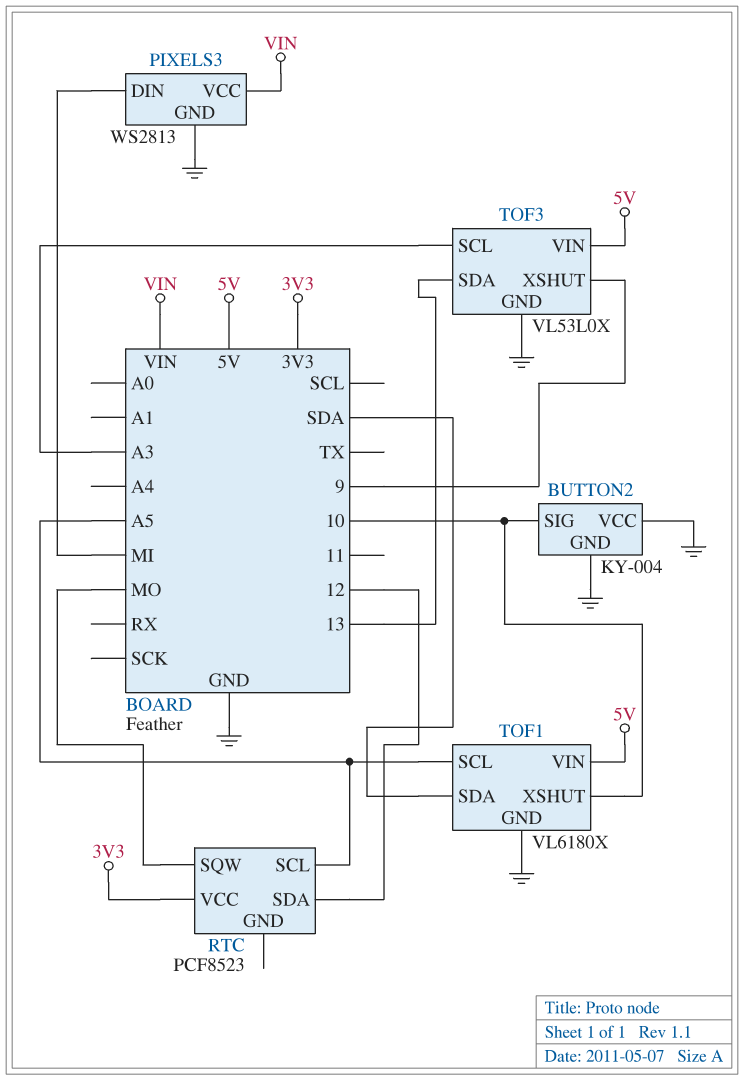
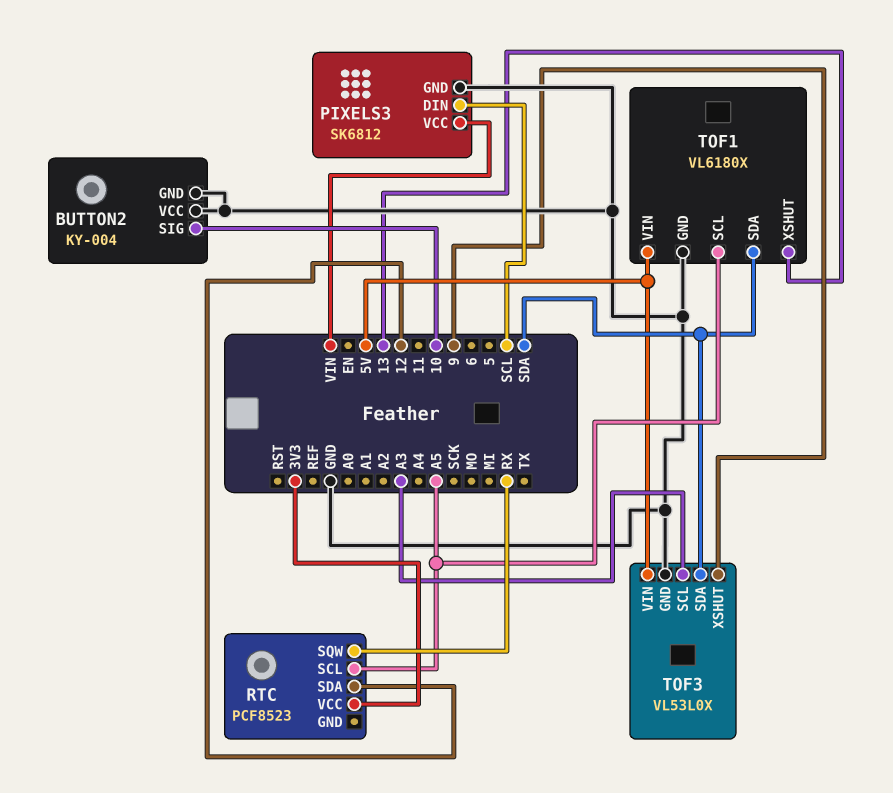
PIXELS3: WS2813 -> SK6812
PIXELS3 pin DIN: MI -> SCL
RTC pin SQW: MO -> RX
TOF1 pin XSHUT: 10 -> 13
TOF3 pin SDA: 13 -> SDA

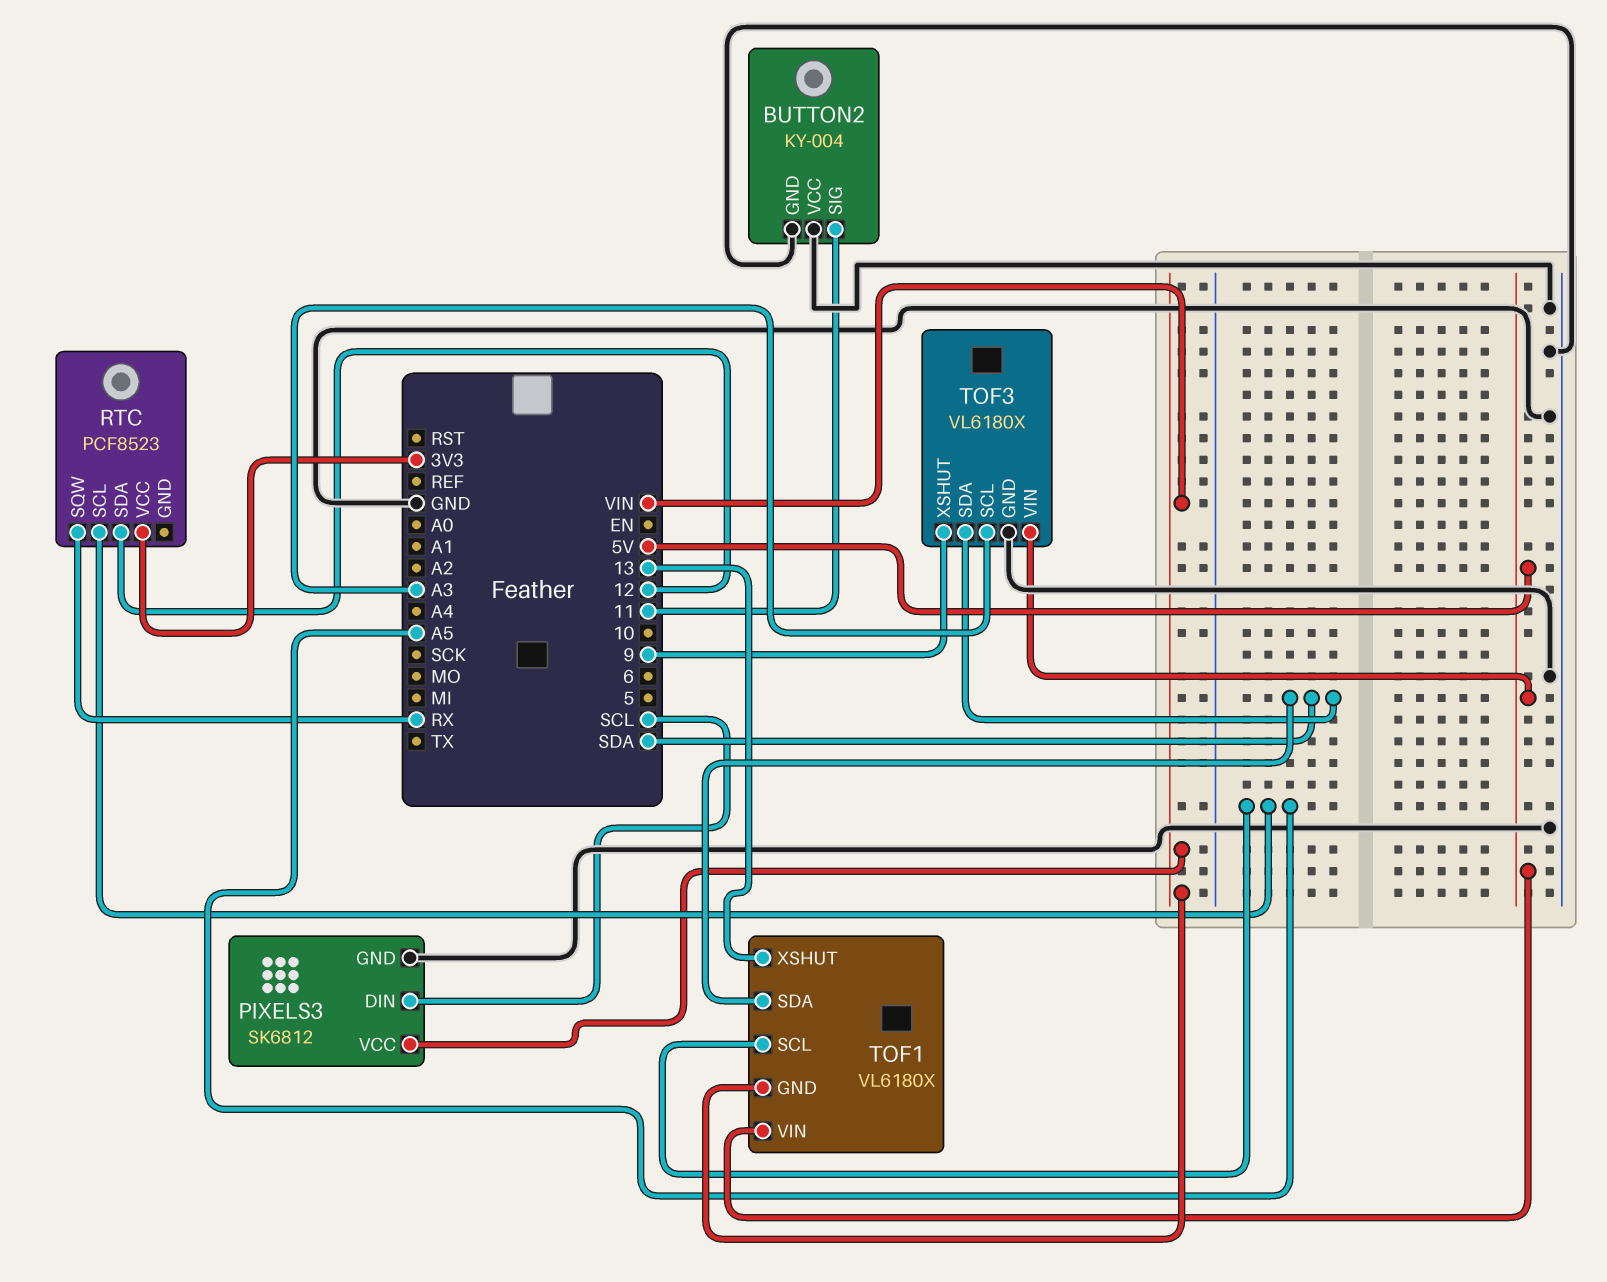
BUTTON2 pin SIG: 10 -> 11
TOF1 pin GND: GND -> VIN
TOF3: VL53L0X -> VL6180X

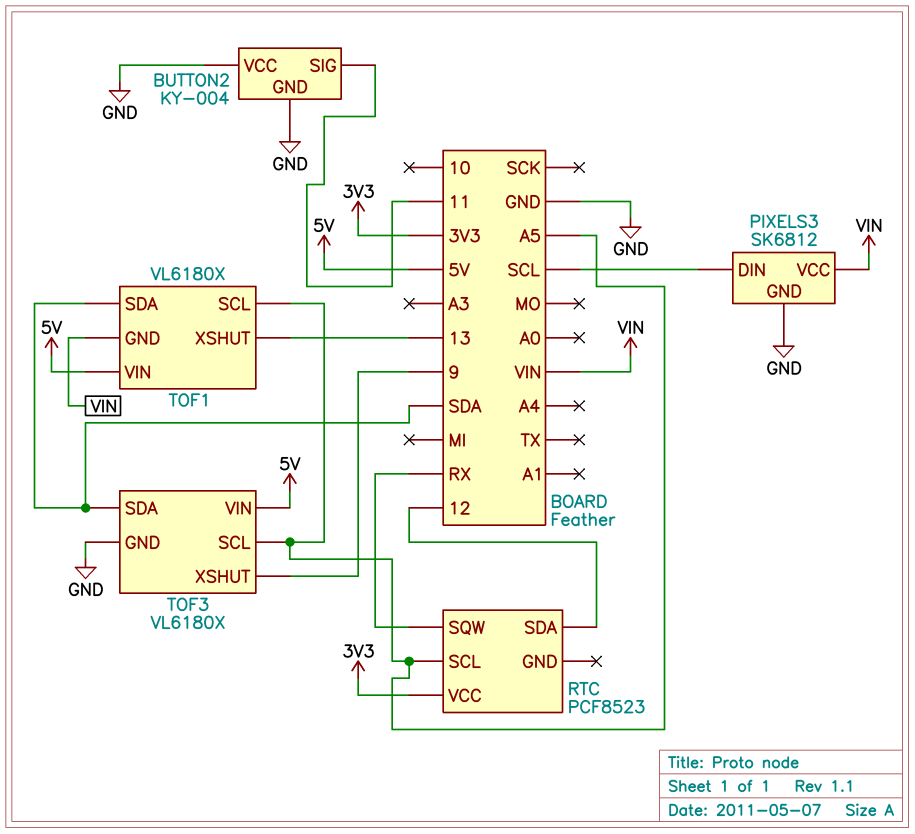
TOF3 pin SCL: A3 -> A5

